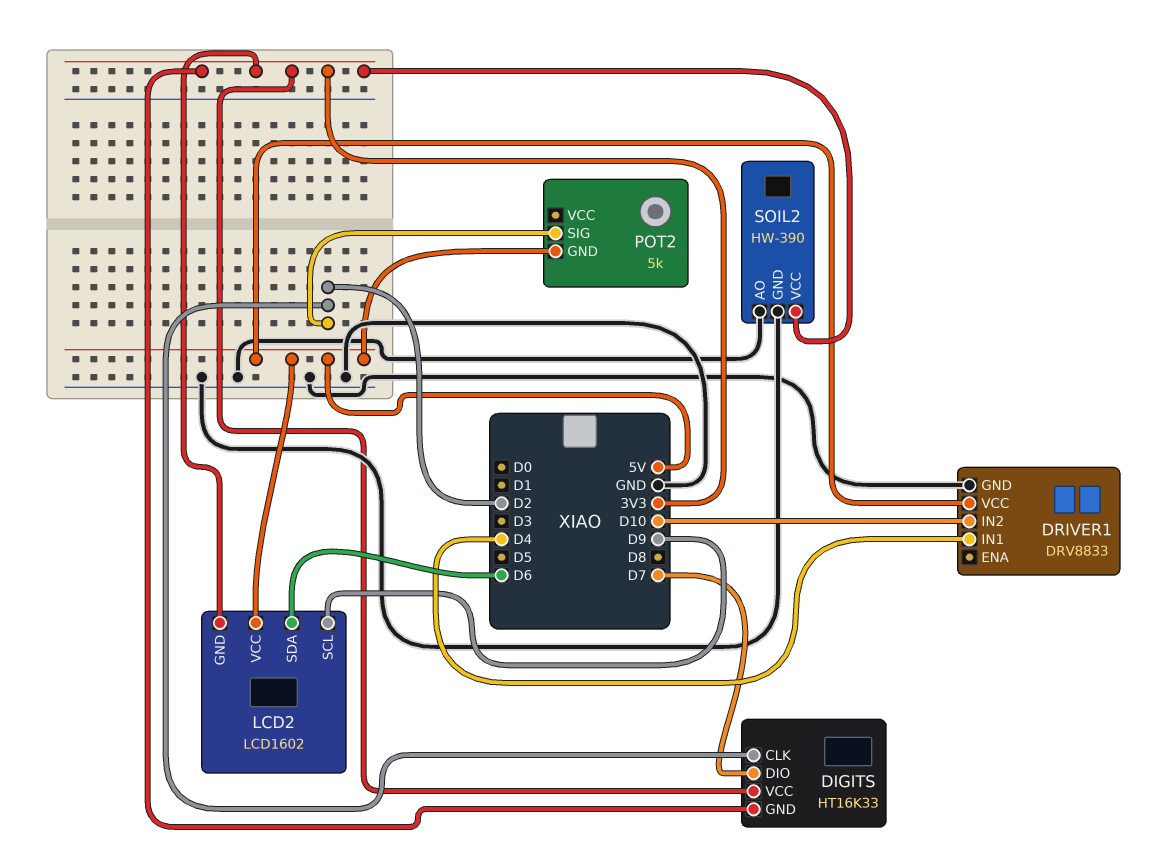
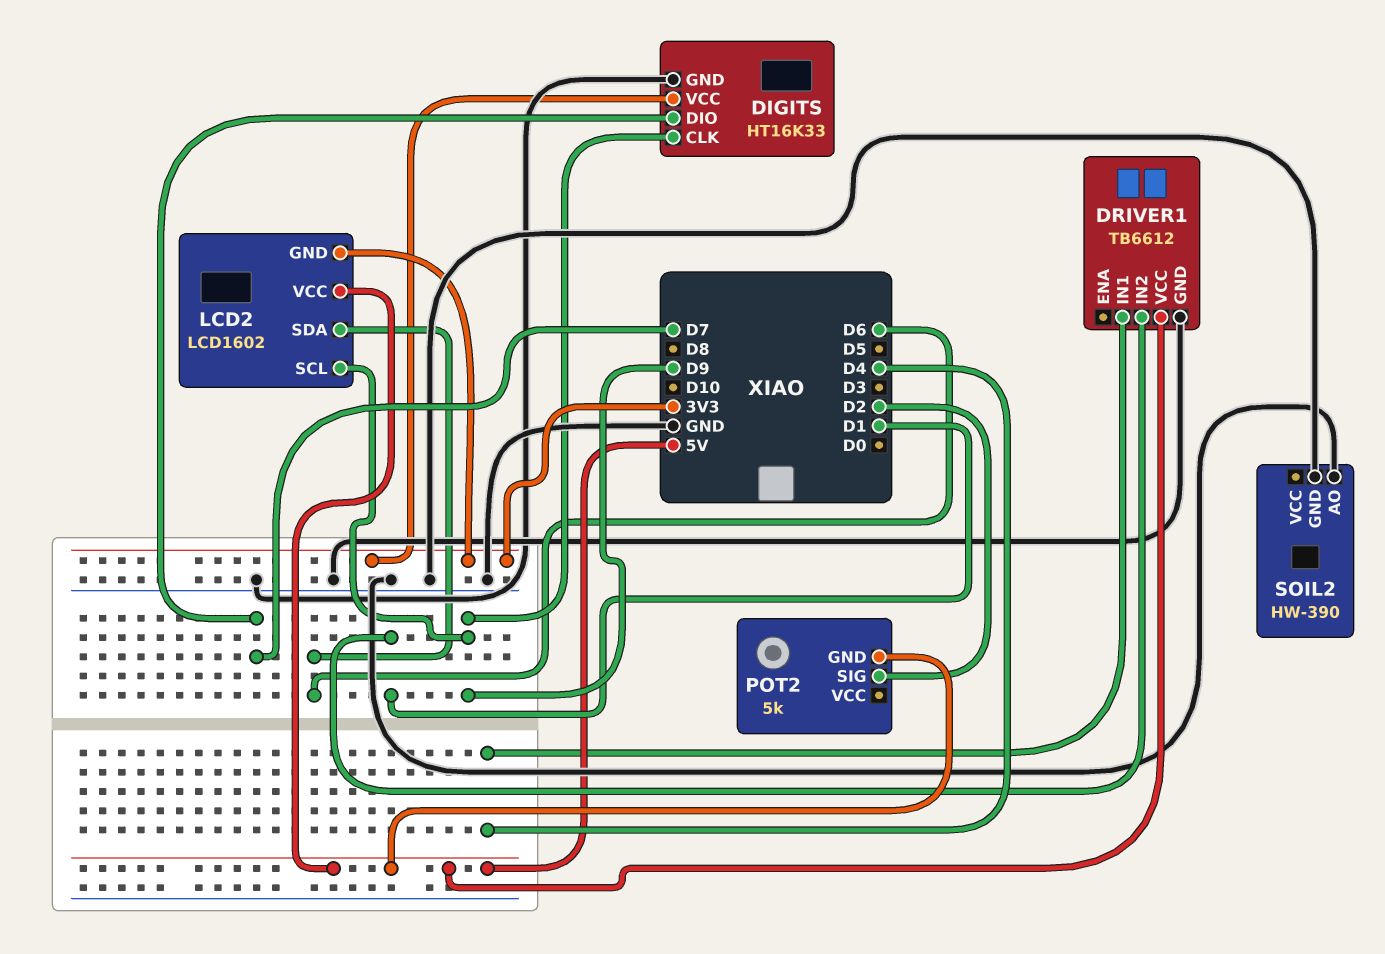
DIGITS pin CLK: D2 -> D9
DIGITS pin GND: 3V3 -> GND
DRIVER1: DRV8833 -> TB6612
DRIVER1 pin IN2: D10 -> D1
SOIL2 pin VCC: 3V3 -> none

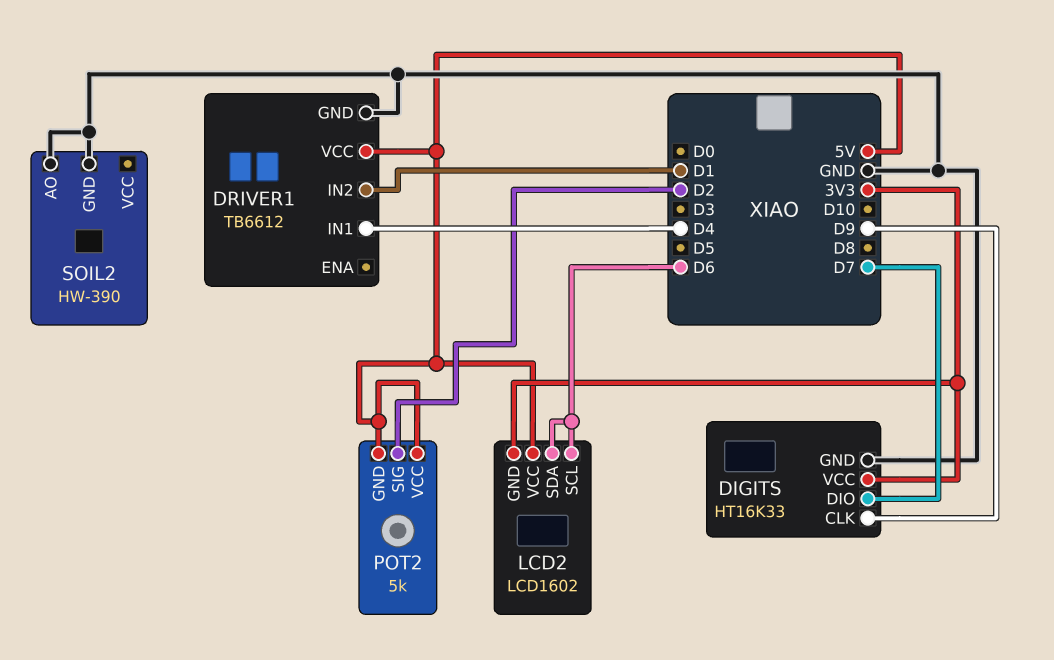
LCD2 pin SCL: D9 -> D6
POT2 pin VCC: none -> 5V

